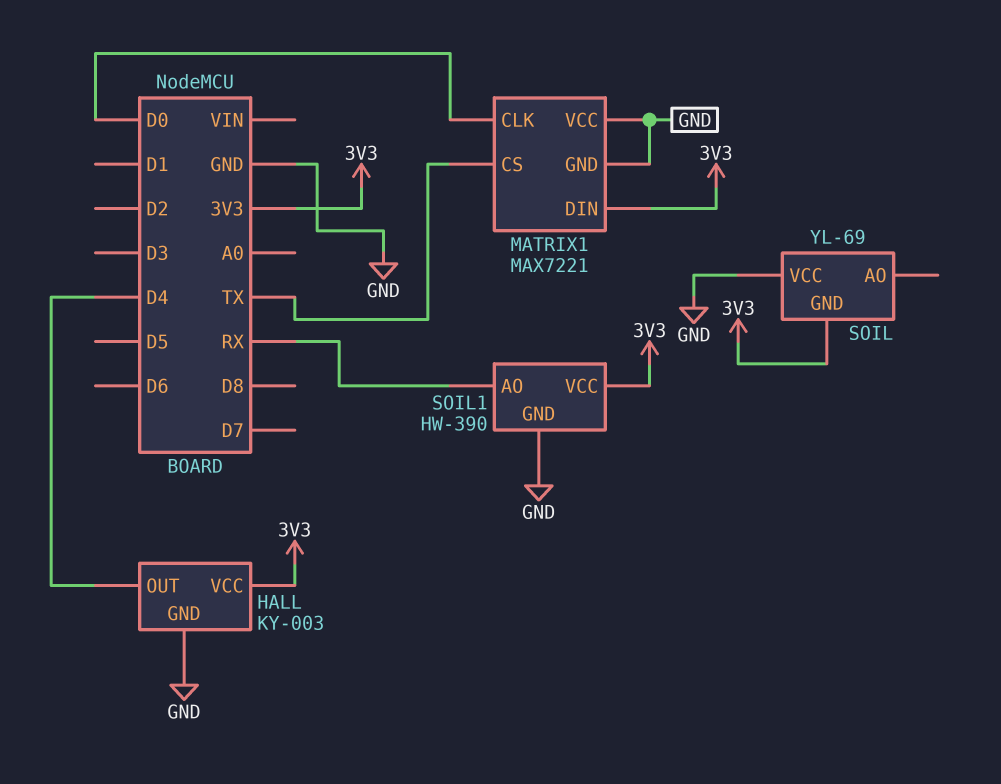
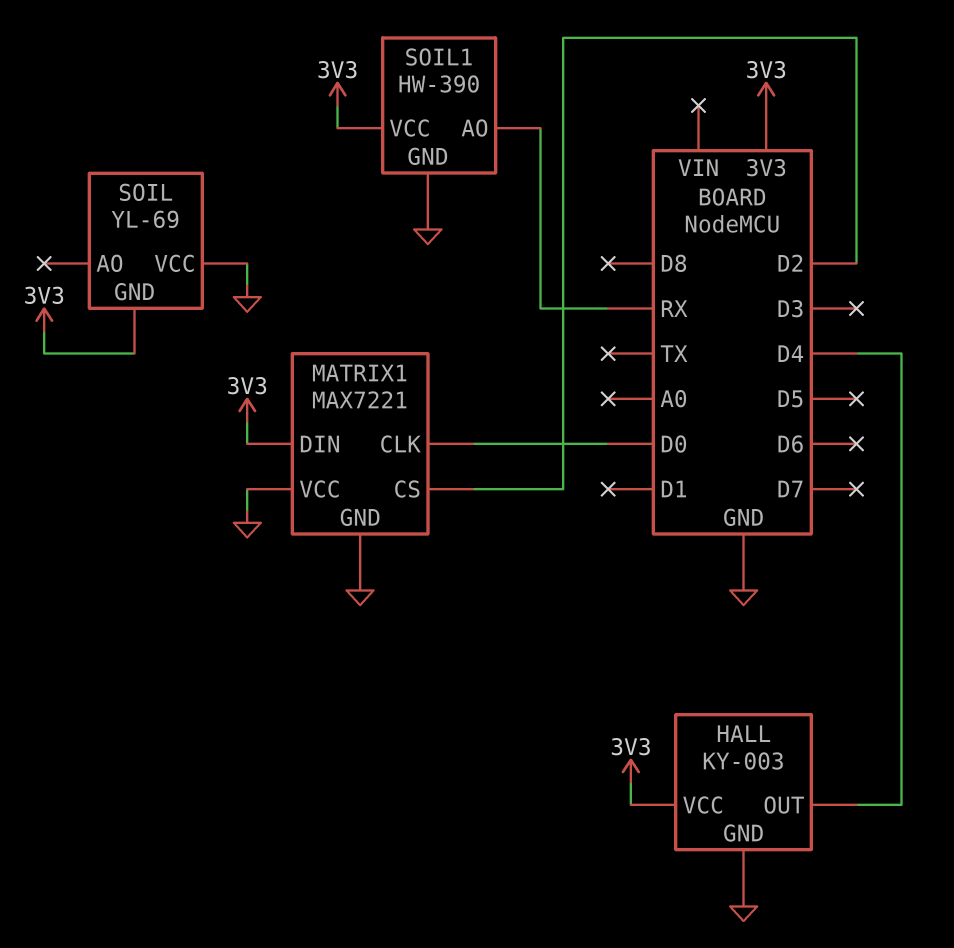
MATRIX1 pin CS: TX -> D2

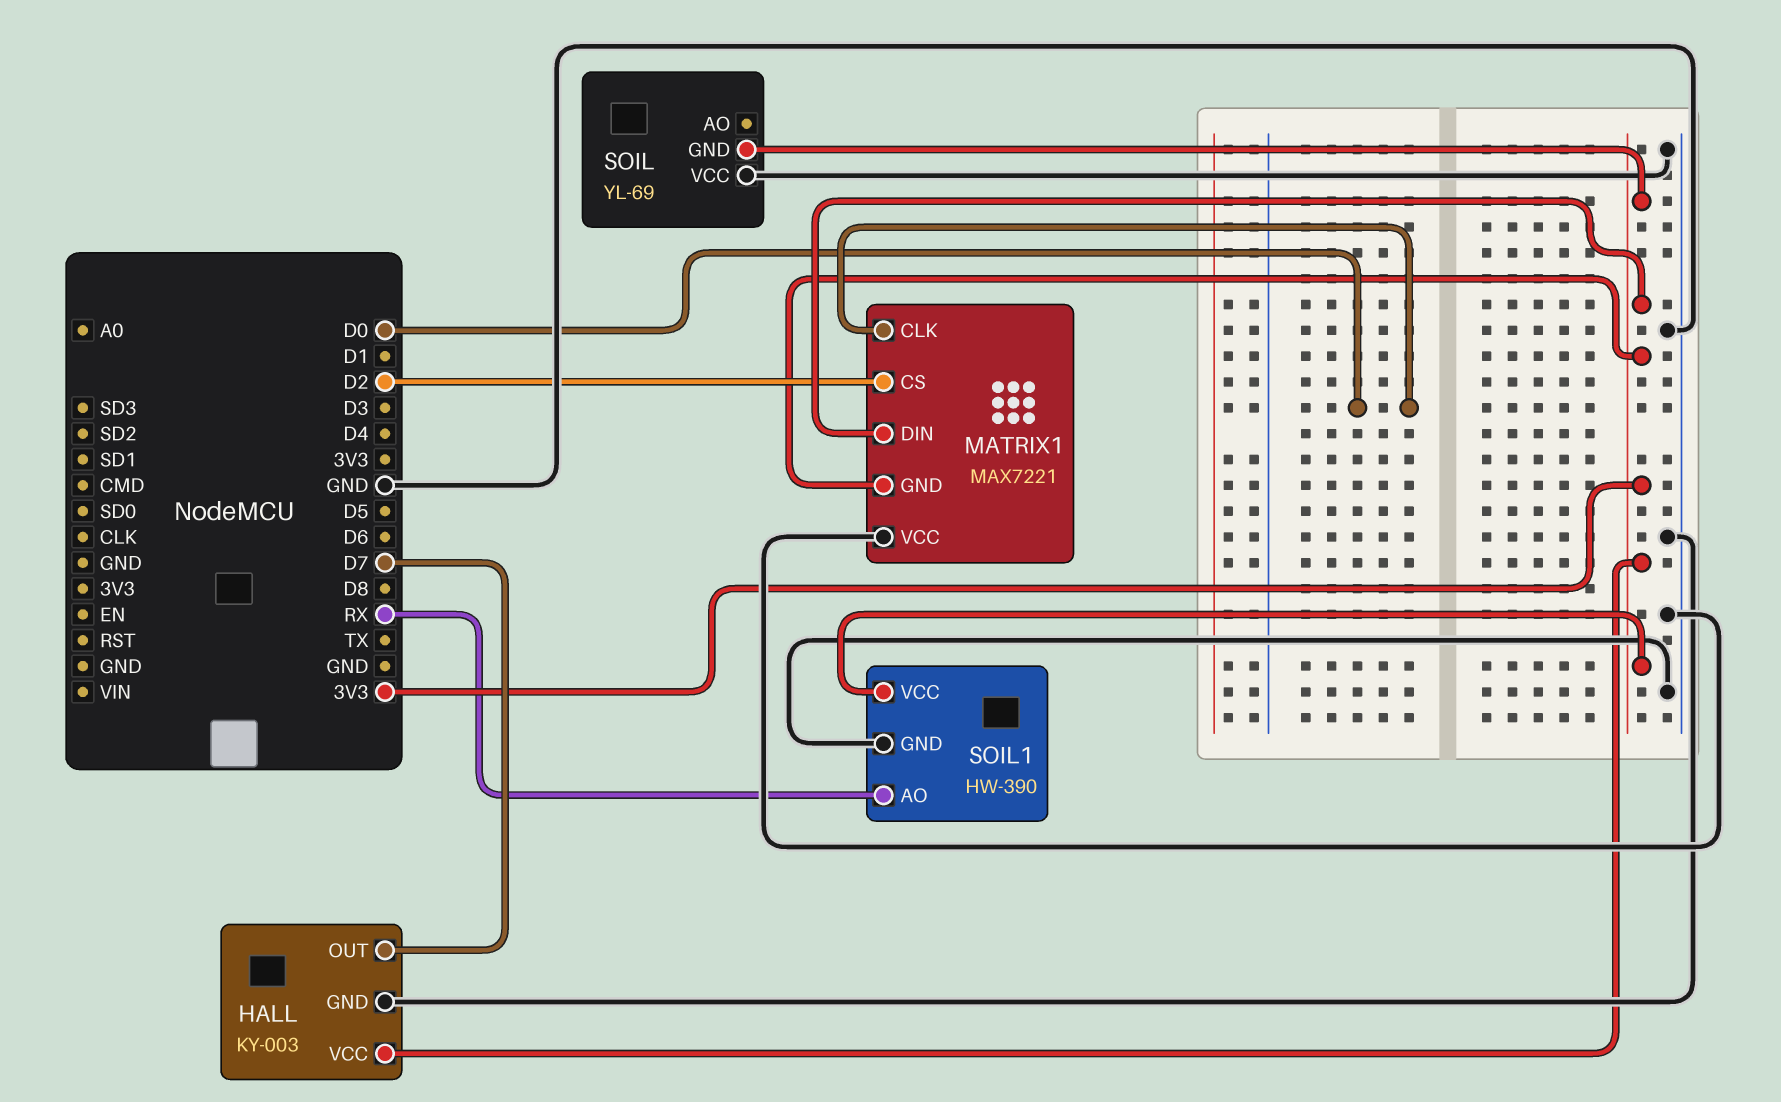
HALL pin OUT: D4 -> D7
MATRIX1 pin GND: GND -> 3V3

